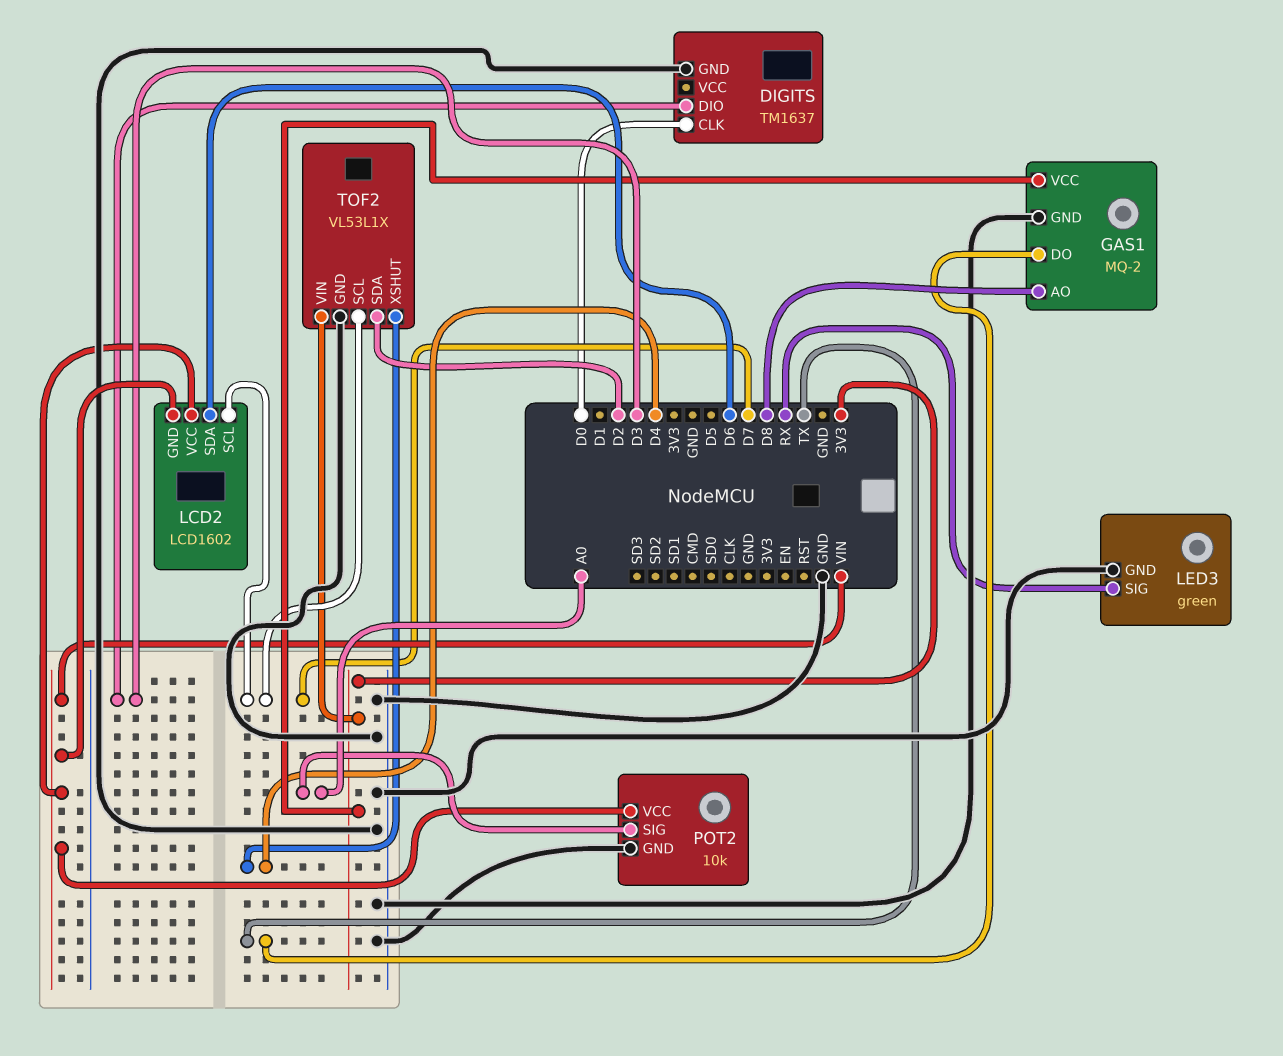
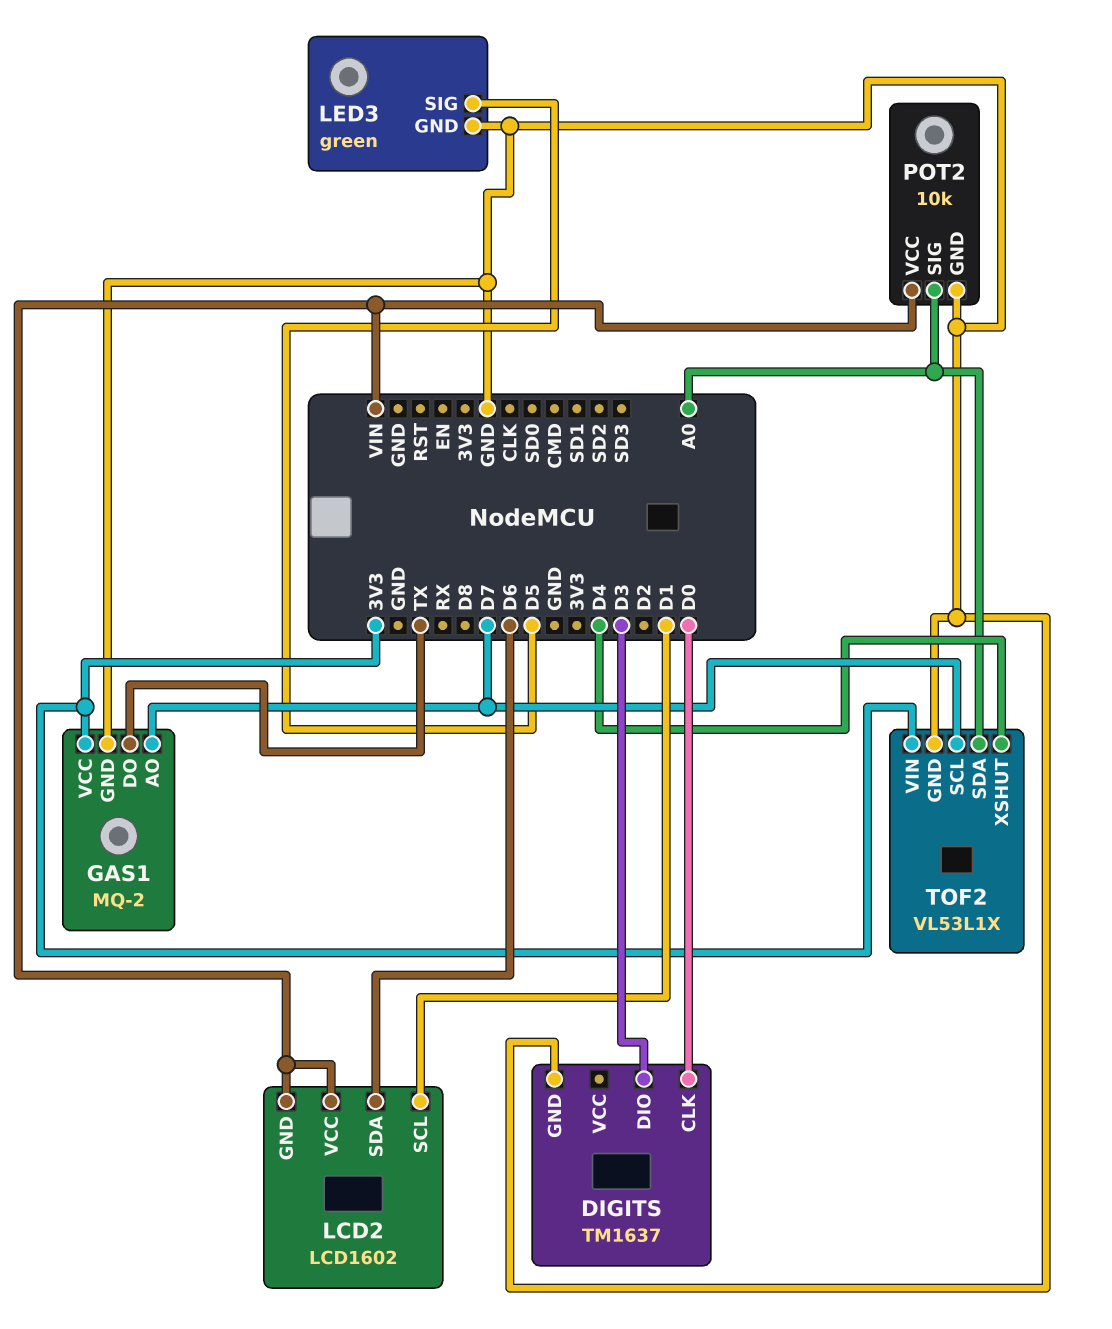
GAS1 pin AO: D8 -> D7
LCD2 pin SCL: D7 -> D1
LED3 pin SIG: RX -> D5
TOF2 pin SDA: D2 -> A0

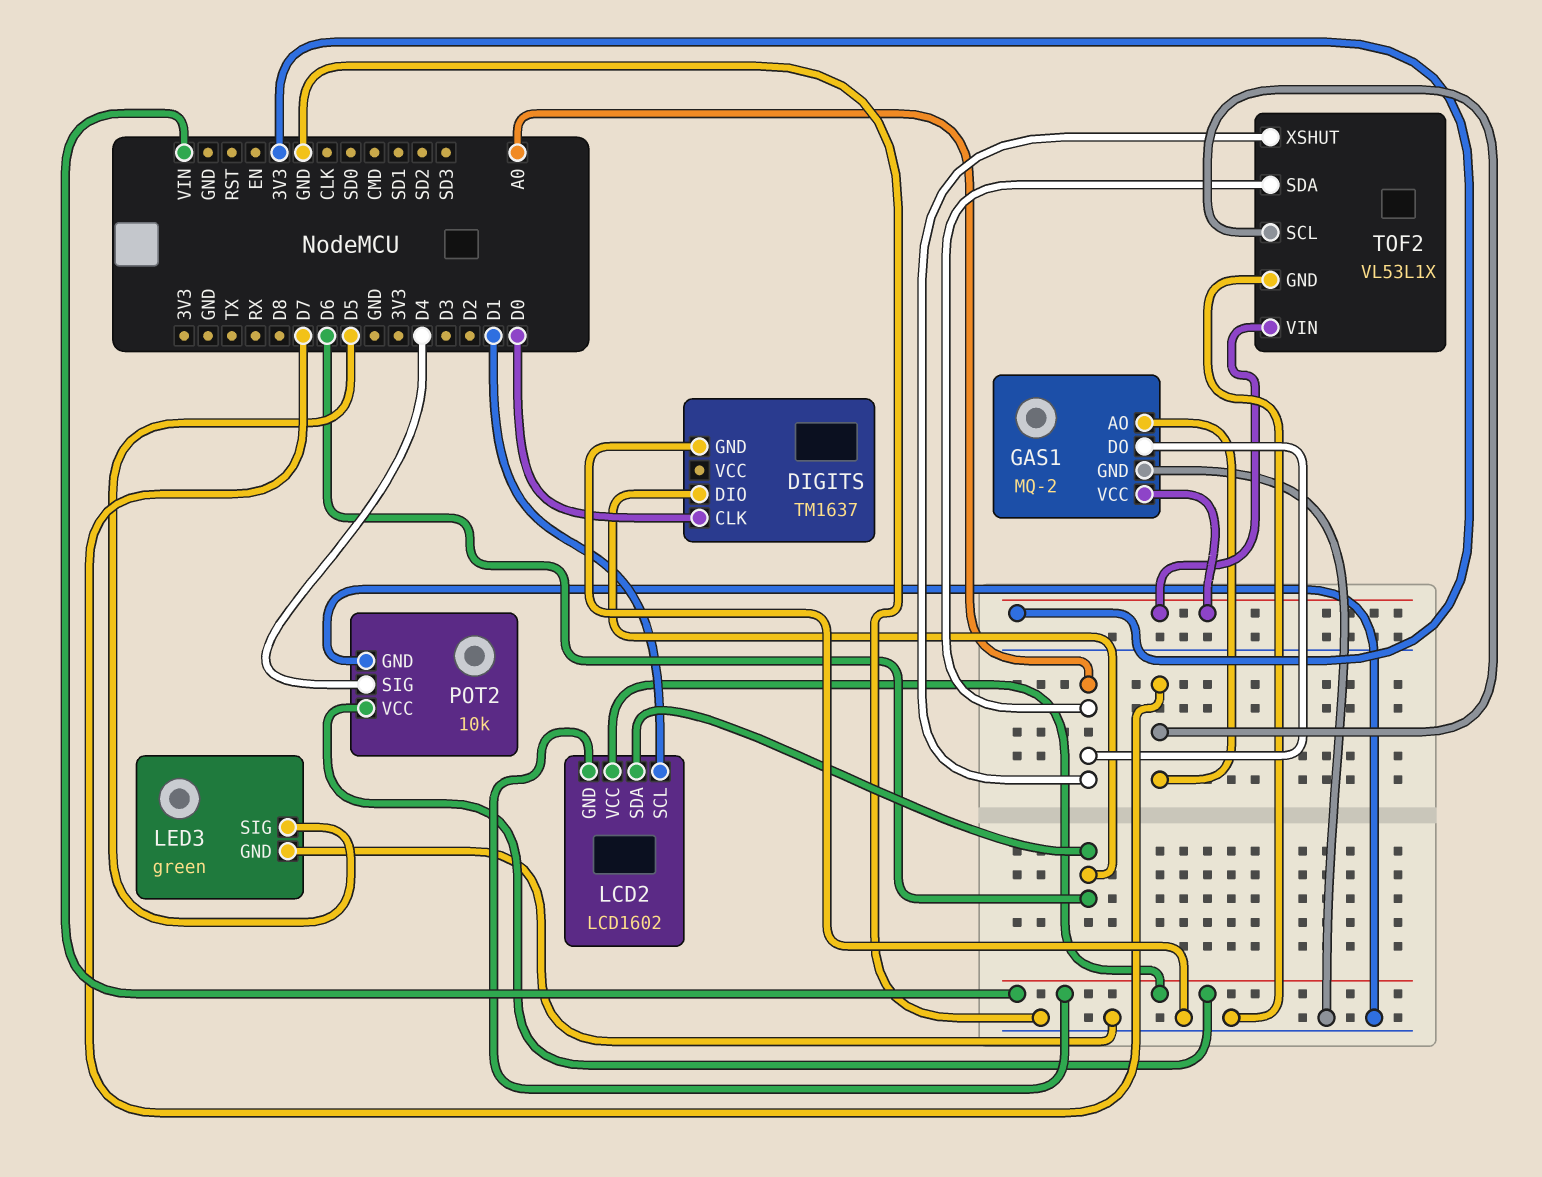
DIGITS pin DIO: D3 -> D6
GAS1 pin DO: TX -> A0
POT2 pin SIG: A0 -> D4
TOF2 pin XSHUT: D4 -> A0

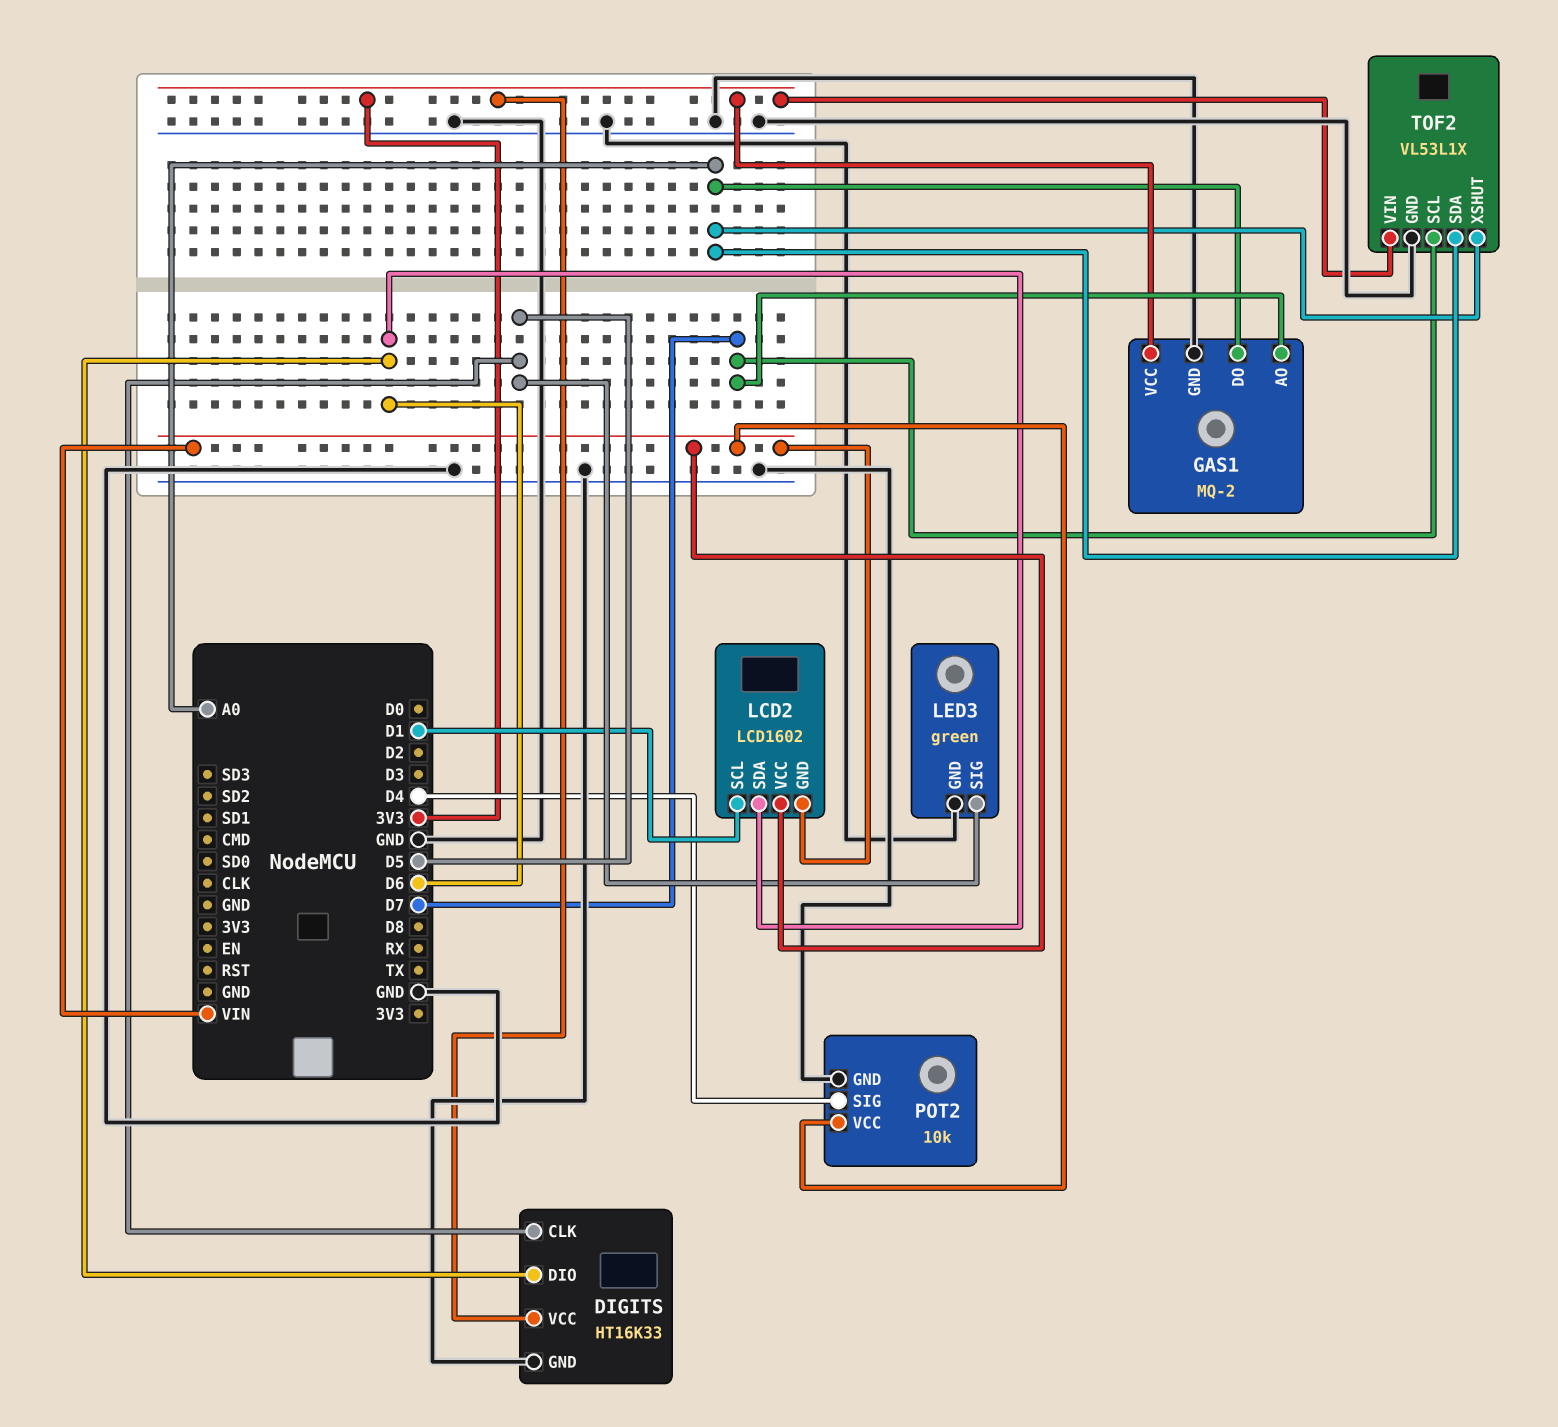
DIGITS: TM1637 -> HT16K33
DIGITS pin CLK: D0 -> D5
DIGITS pin VCC: none -> 3V3

